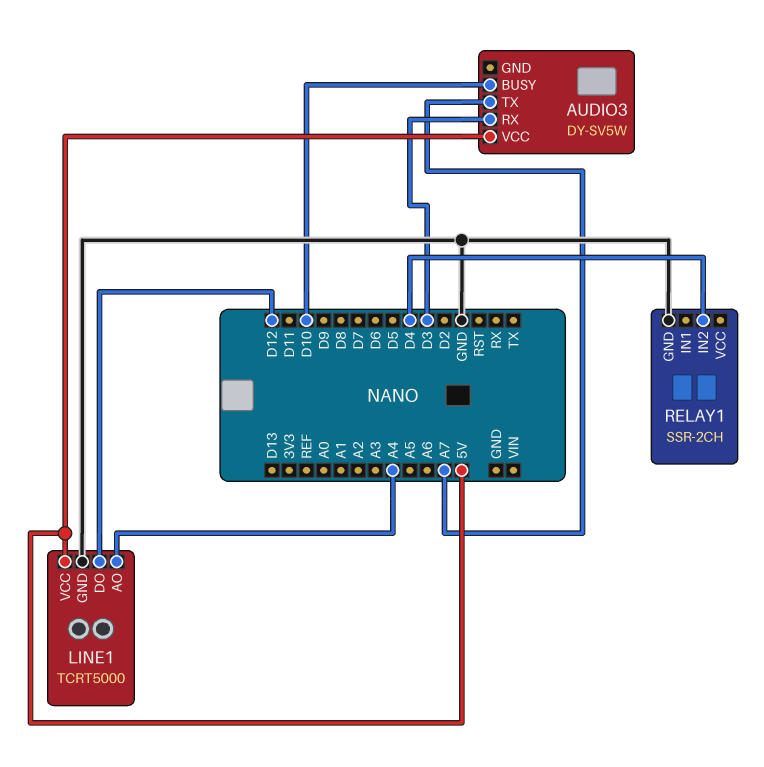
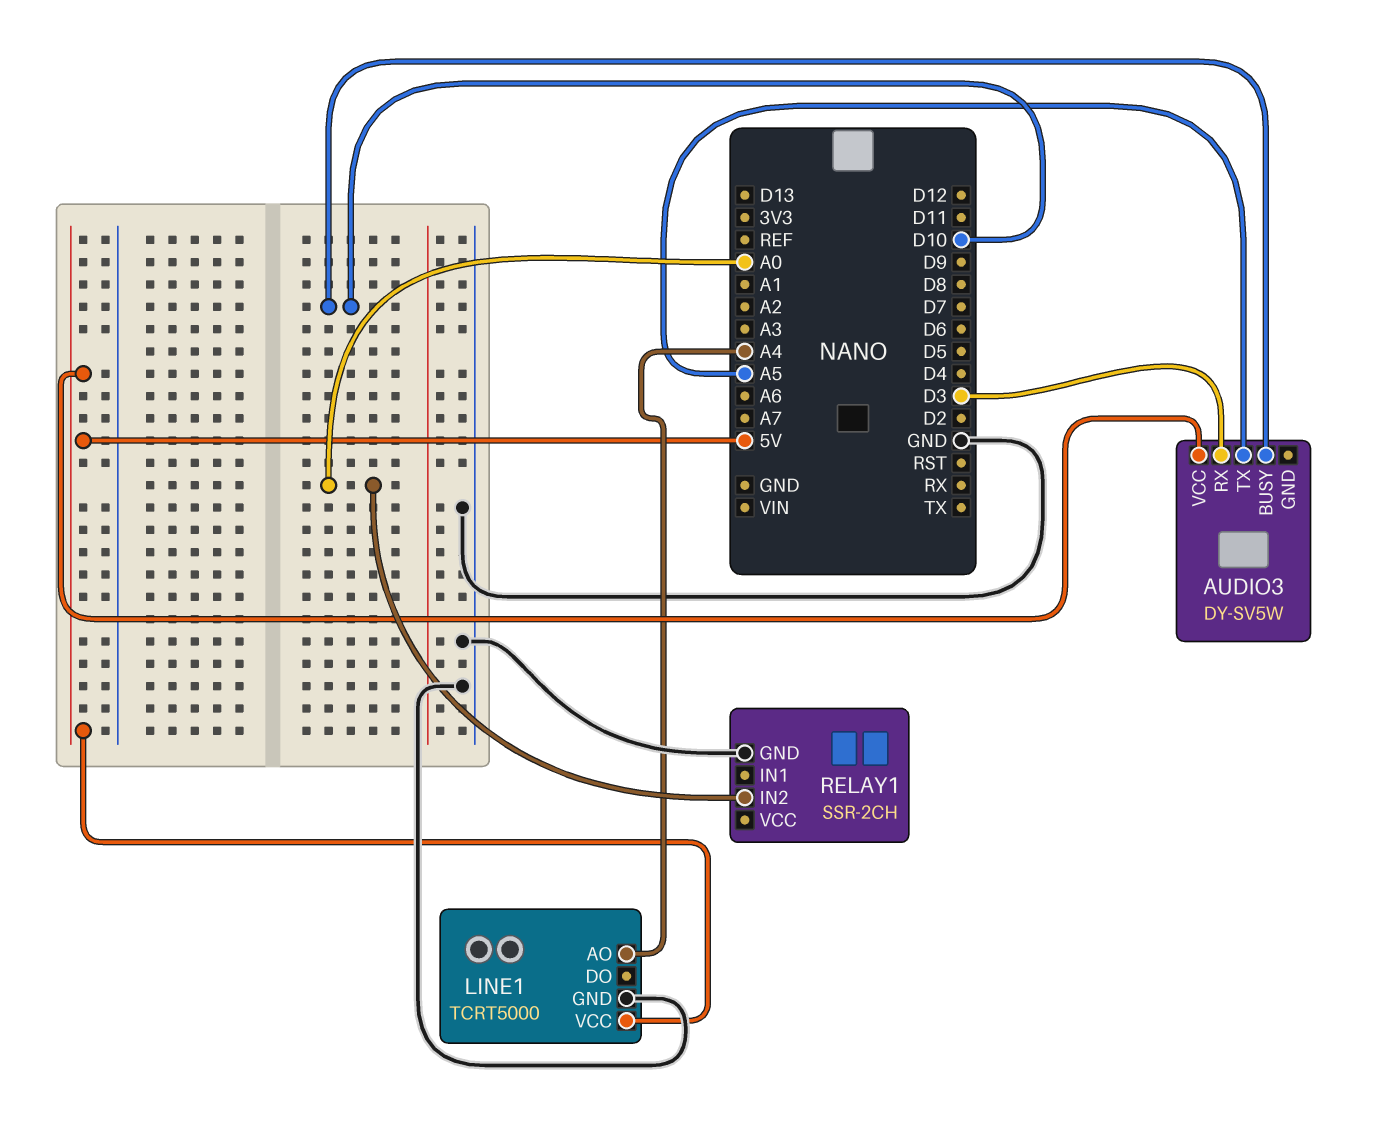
AUDIO3 pin TX: A7 -> A5
LINE1 pin DO: D12 -> none
RELAY1 pin IN2: D4 -> A0

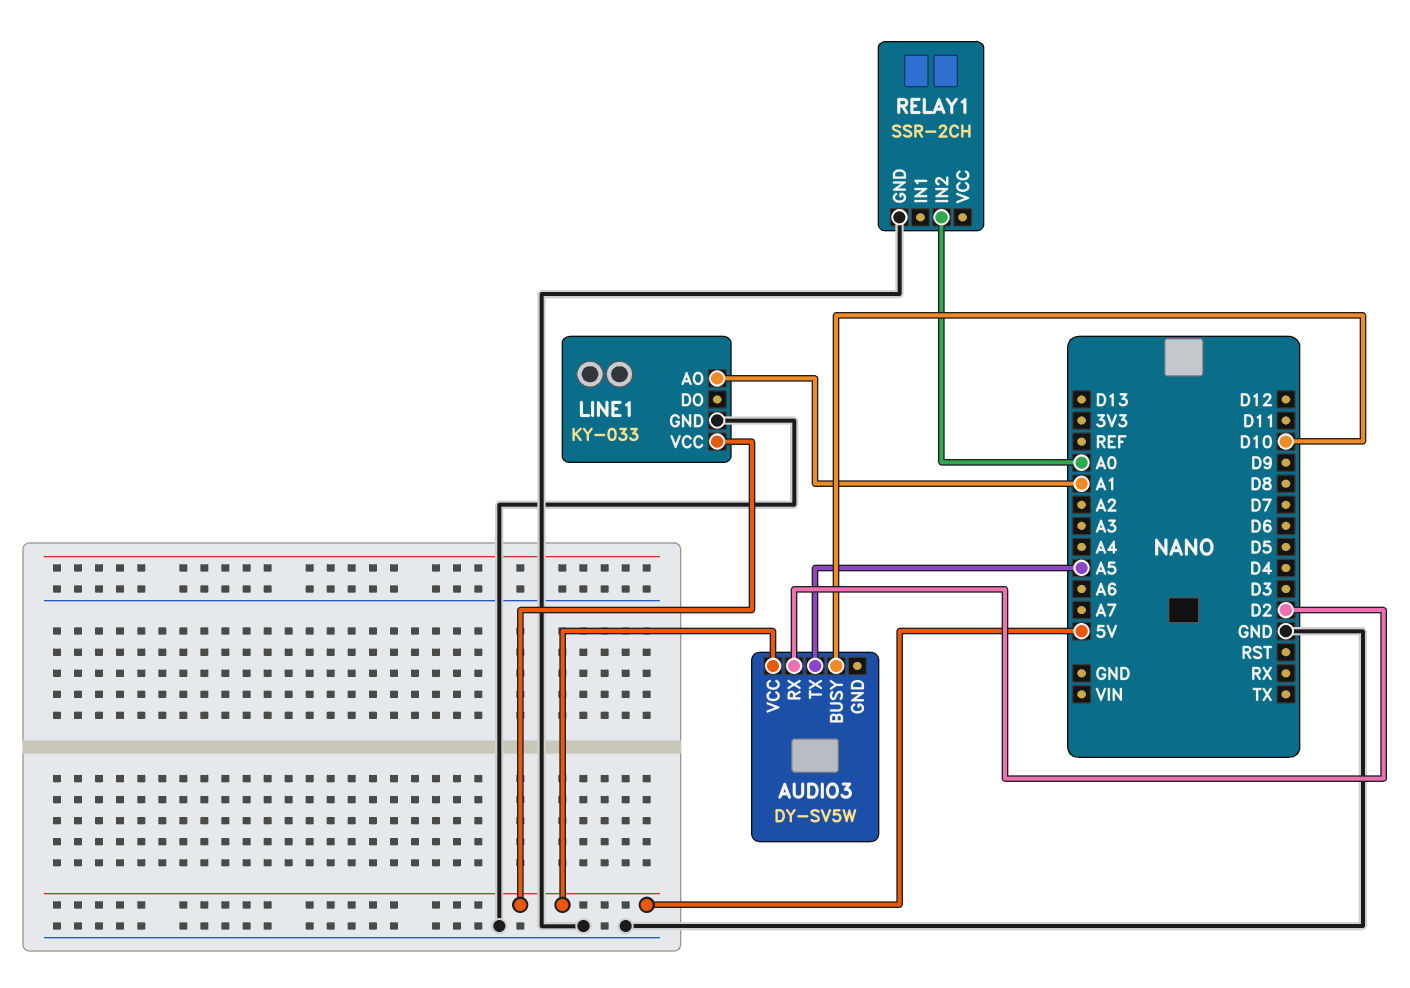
AUDIO3 pin RX: D3 -> D2
LINE1: TCRT5000 -> KY-033
LINE1 pin AO: A4 -> A1

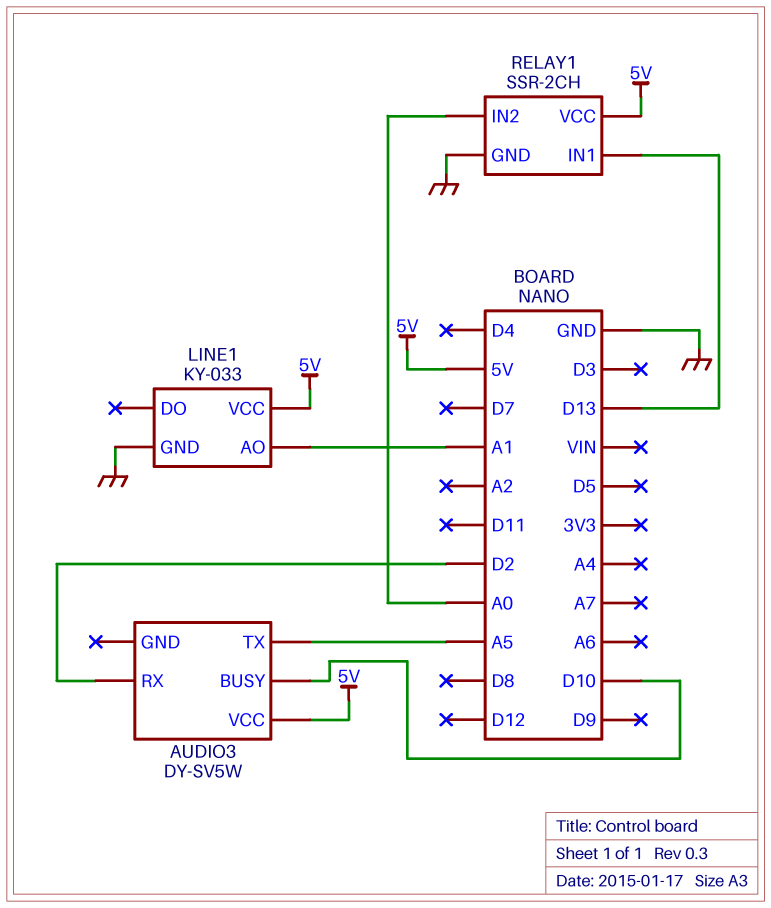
RELAY1 pin IN1: none -> D13
RELAY1 pin VCC: none -> 5V

